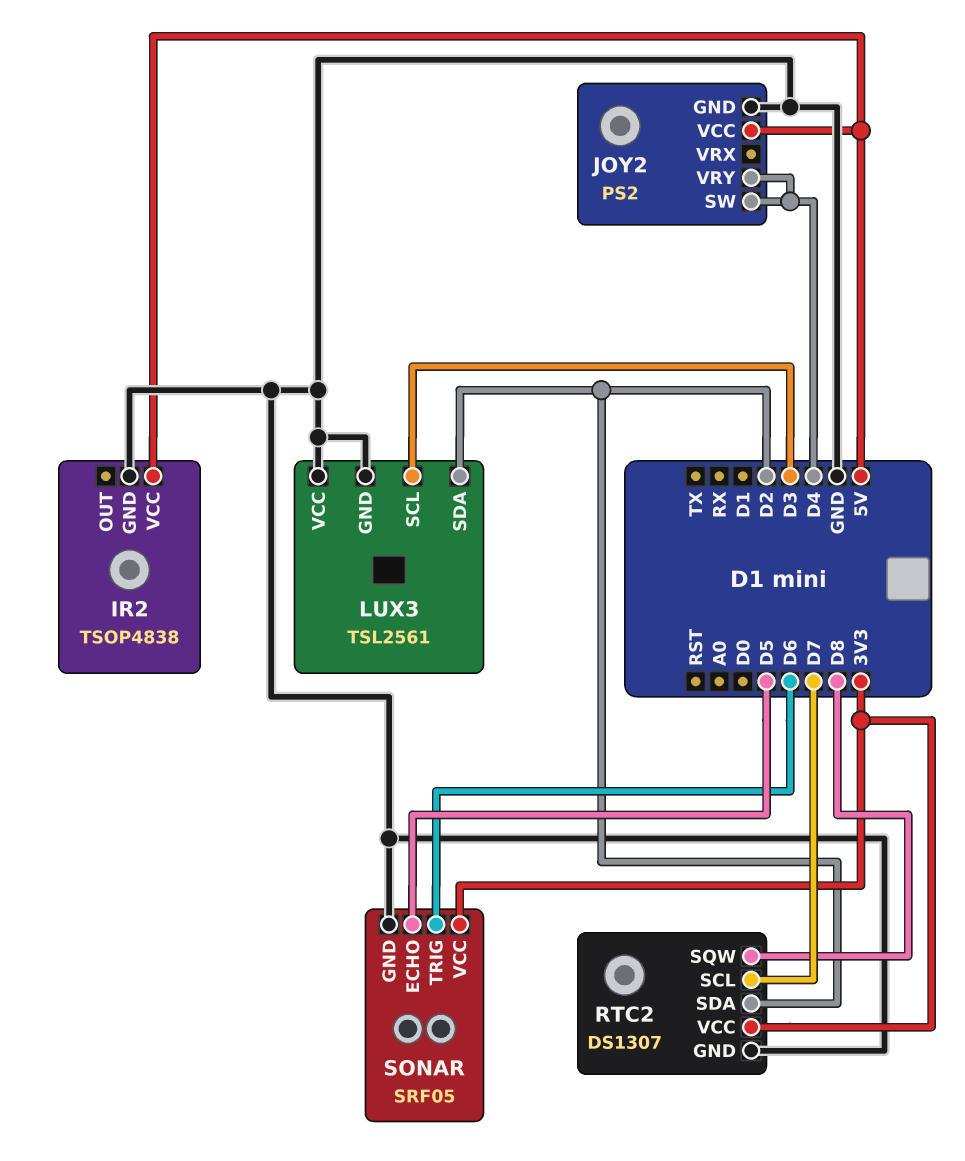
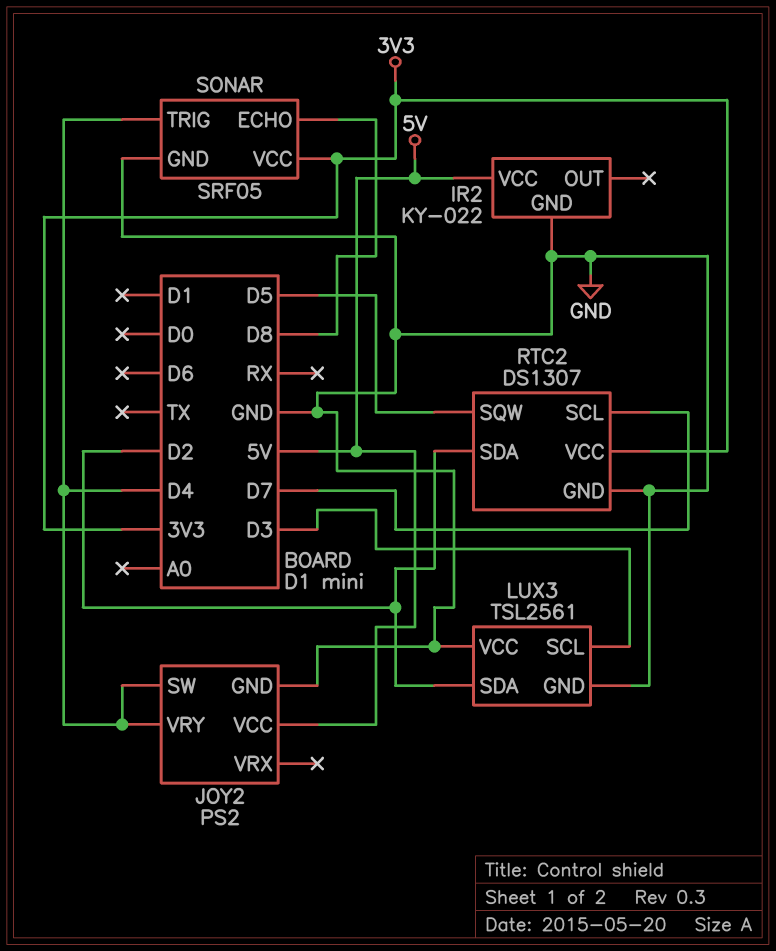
IR2: TSOP4838 -> KY-022
RTC2 pin SQW: D8 -> D5
SONAR pin ECHO: D5 -> D8
SONAR pin TRIG: D6 -> D4

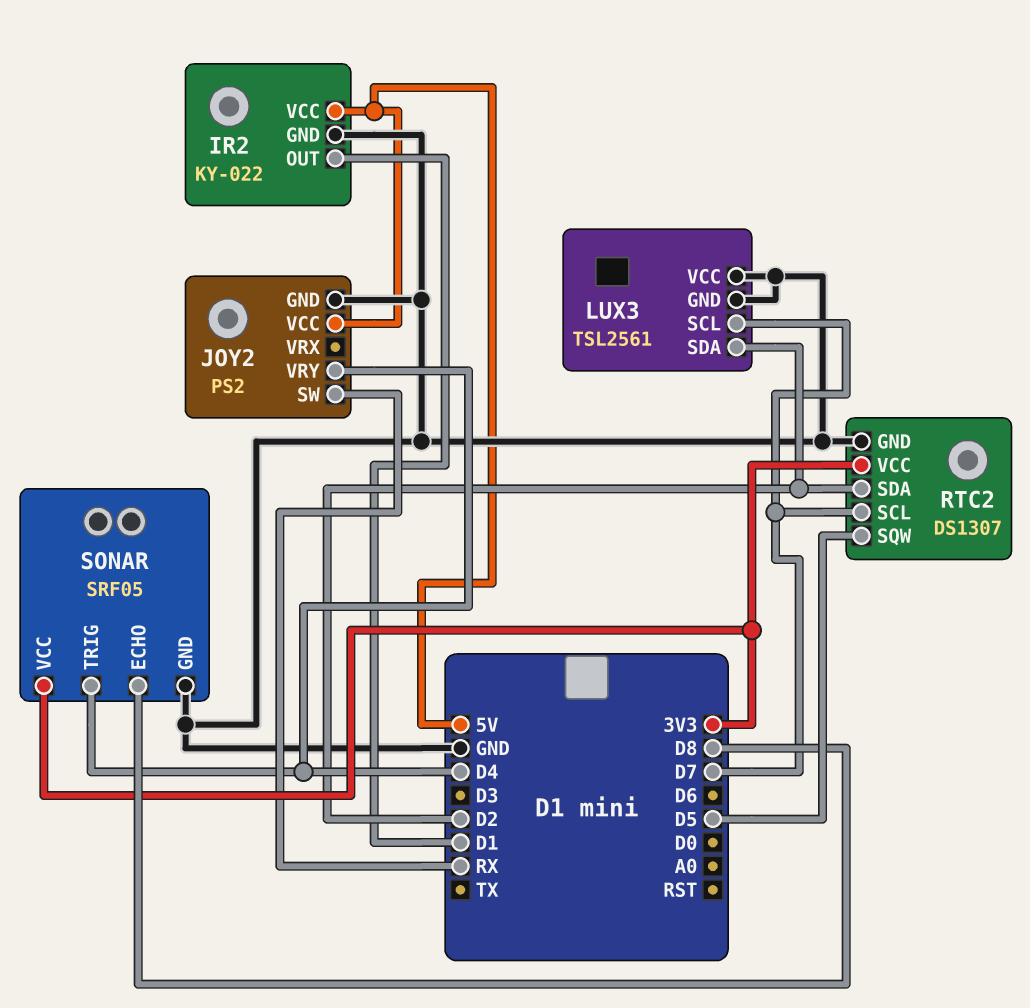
IR2 pin OUT: none -> D1
JOY2 pin SW: D4 -> RX
LUX3 pin SCL: D3 -> D7

